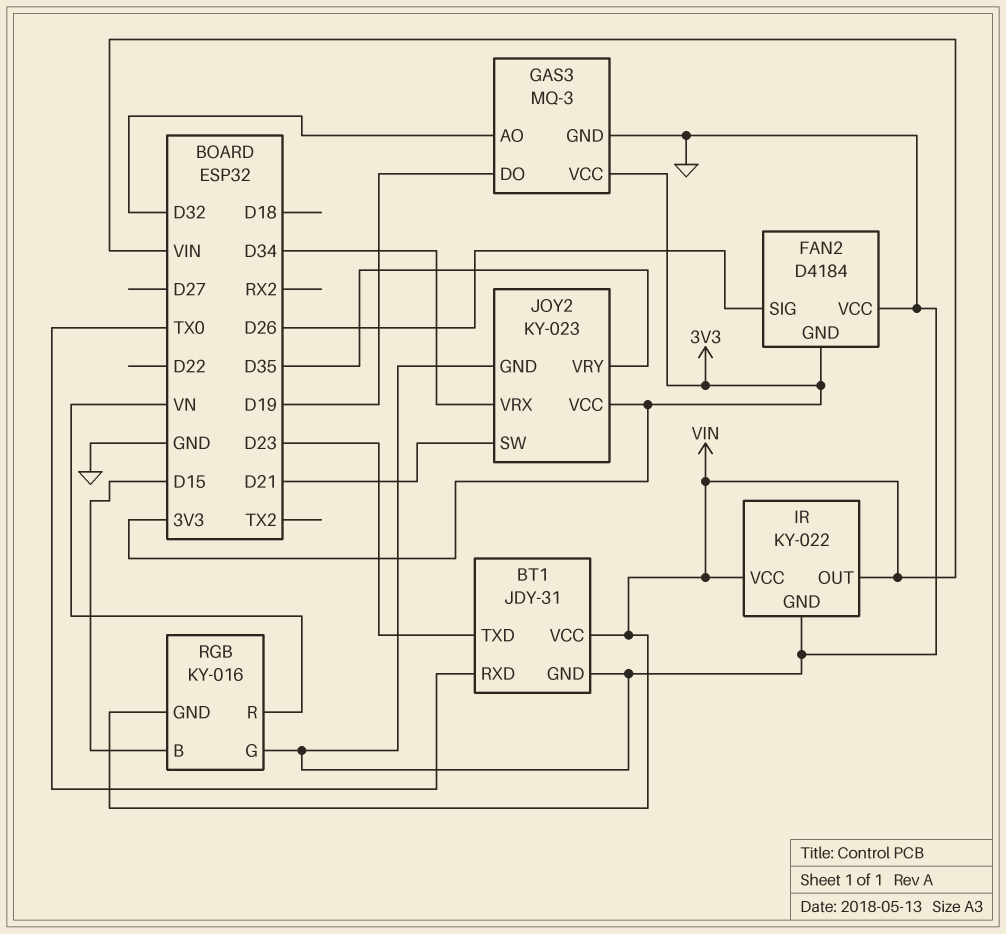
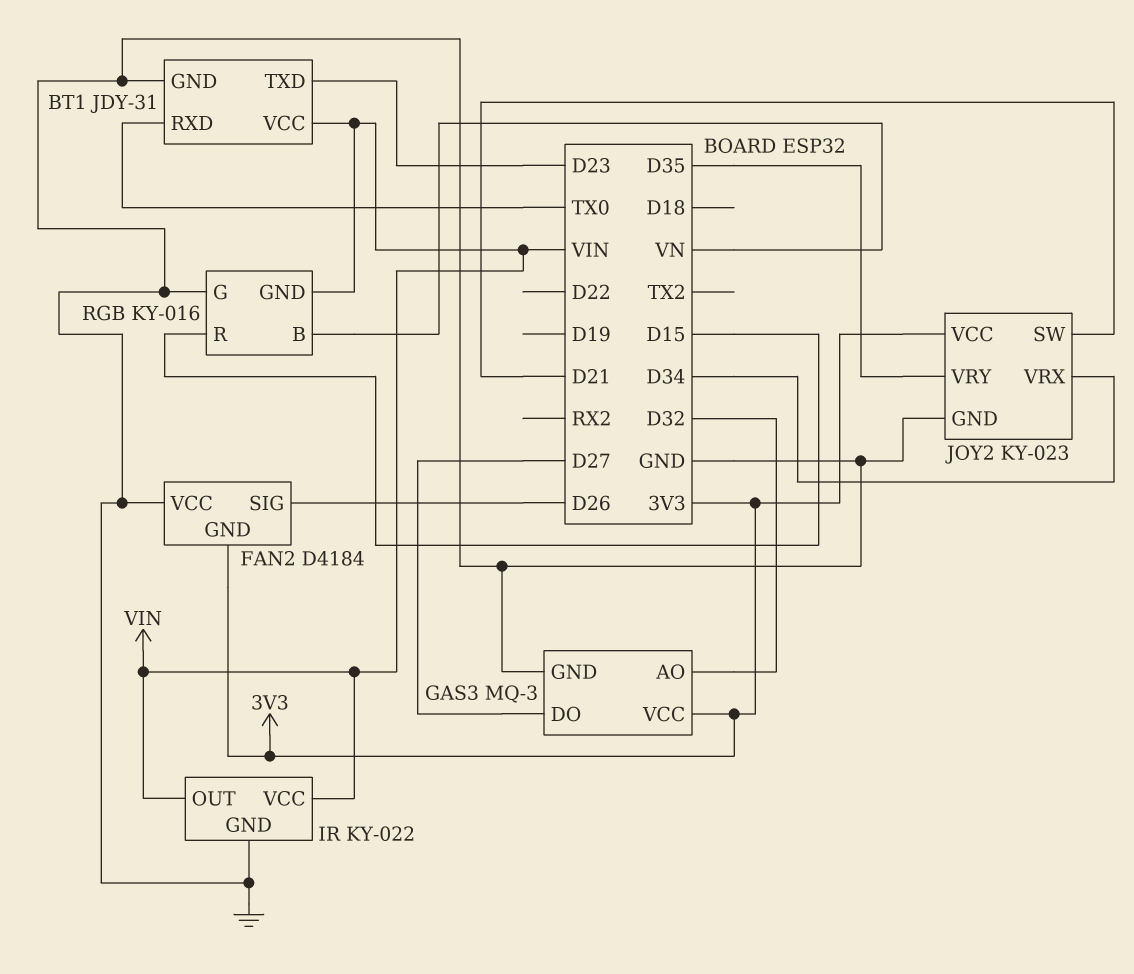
GAS3 pin DO: D19 -> D27
RGB pin B: D15 -> VN
RGB pin R: VN -> D15

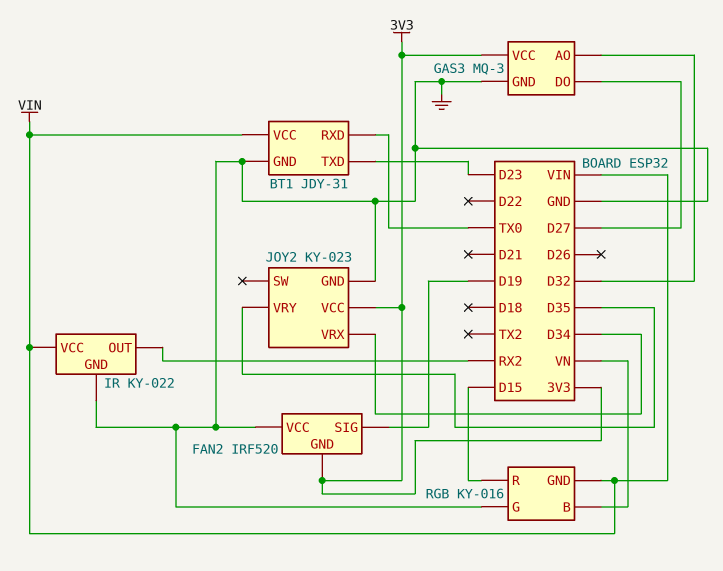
FAN2: D4184 -> IRF520
FAN2 pin SIG: D26 -> D19
IR pin OUT: VIN -> RX2
JOY2 pin SW: D21 -> none

